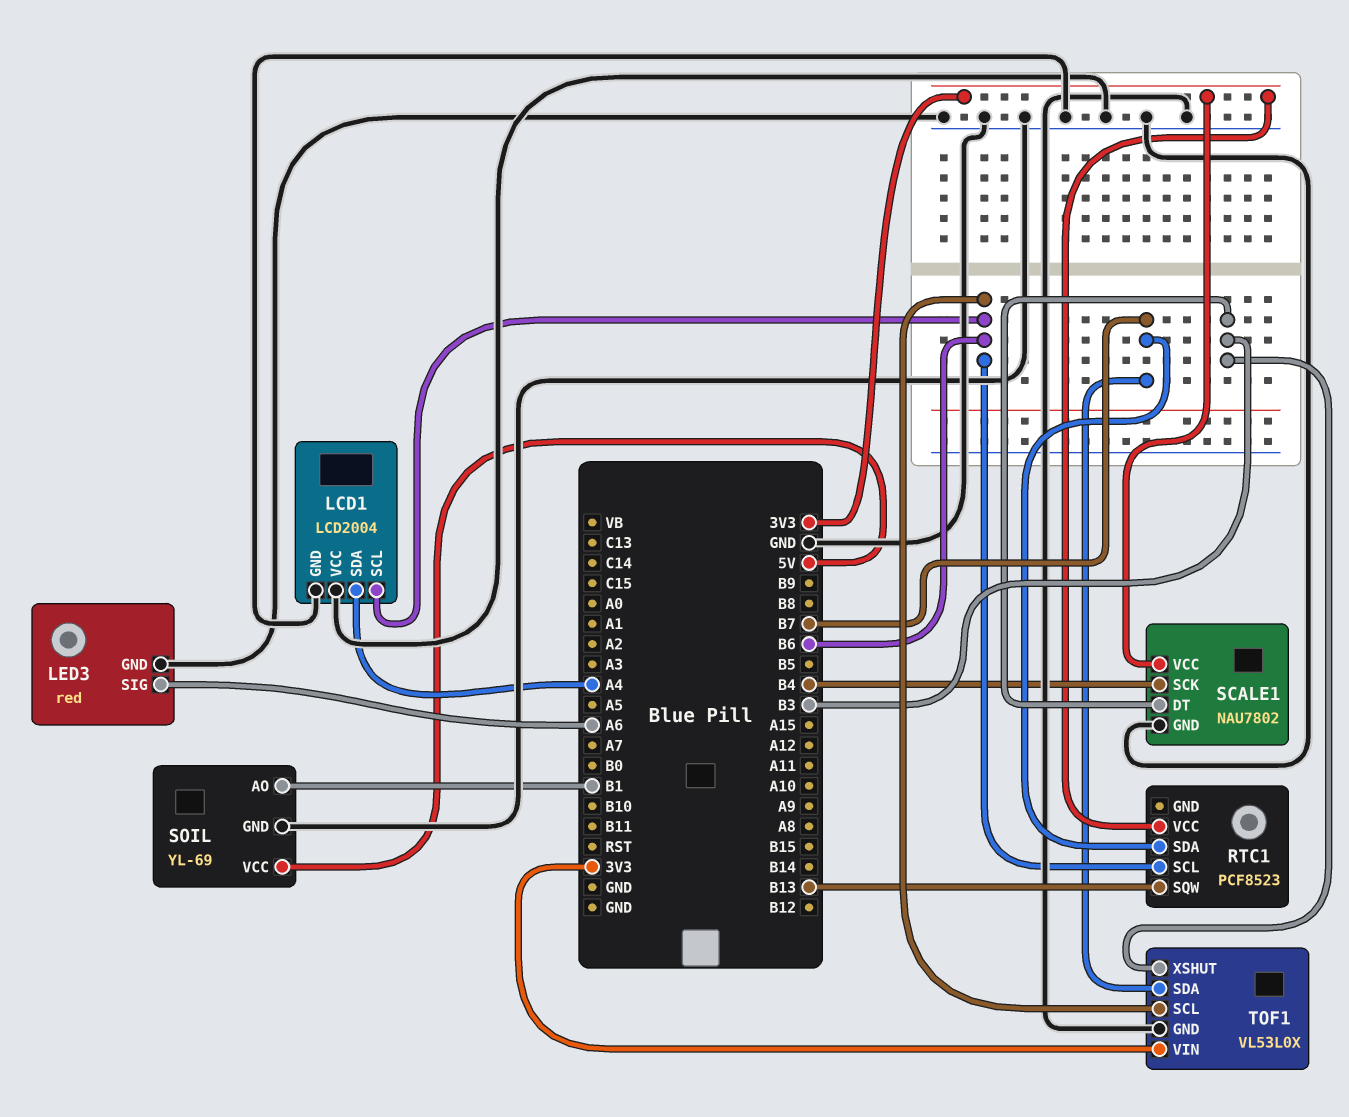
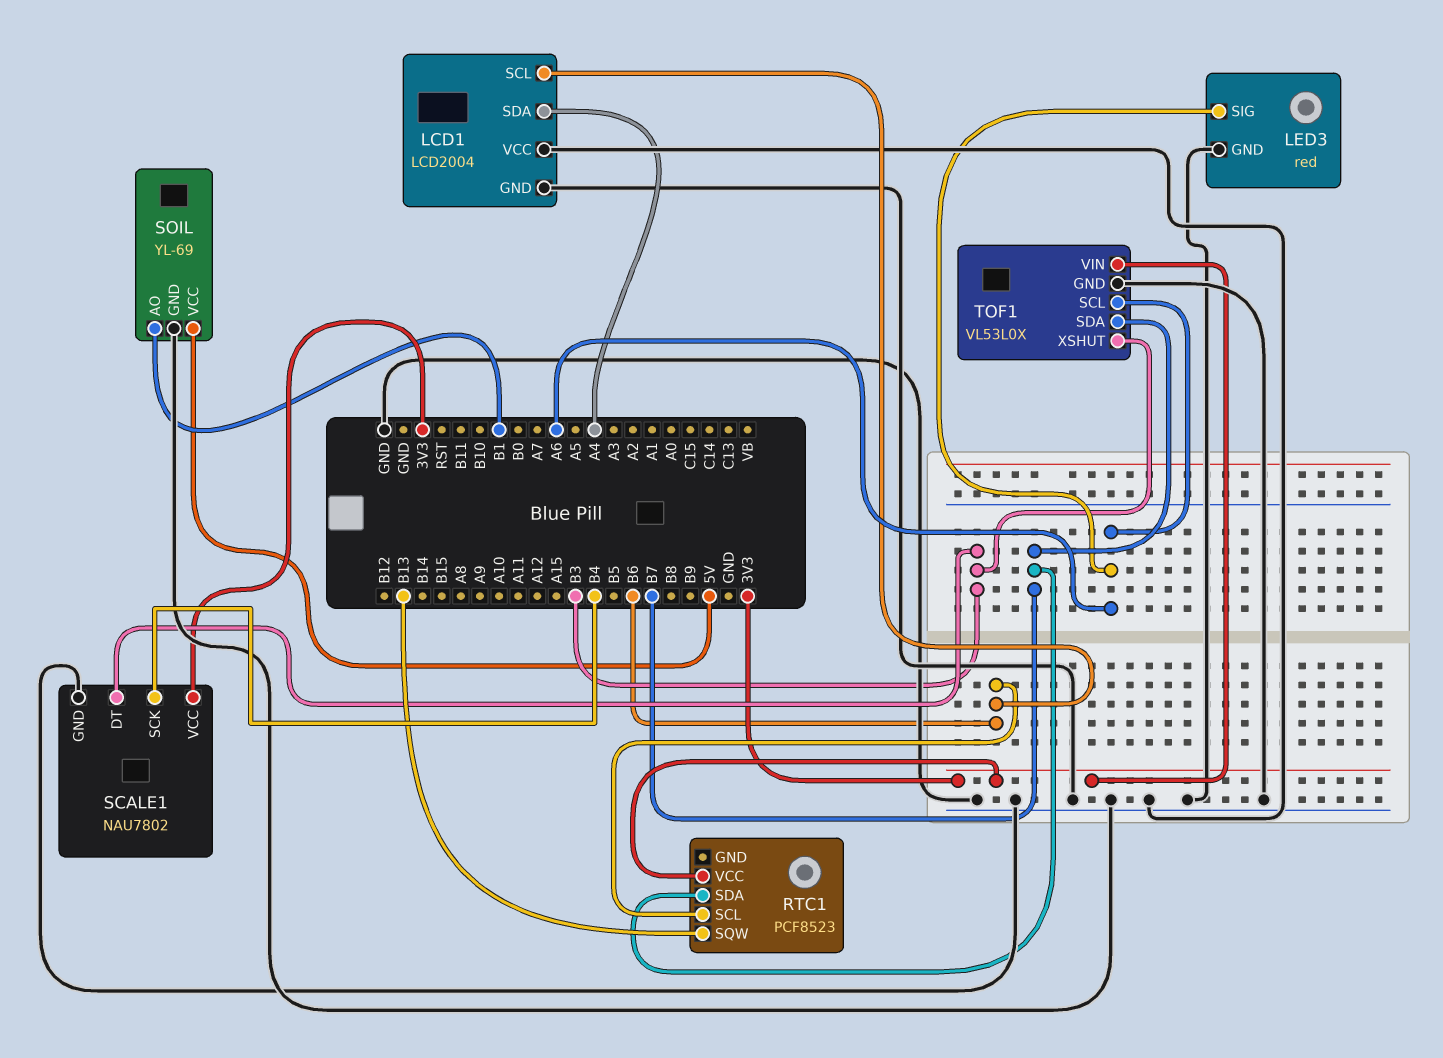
TOF1 pin SCL: B6 -> A6

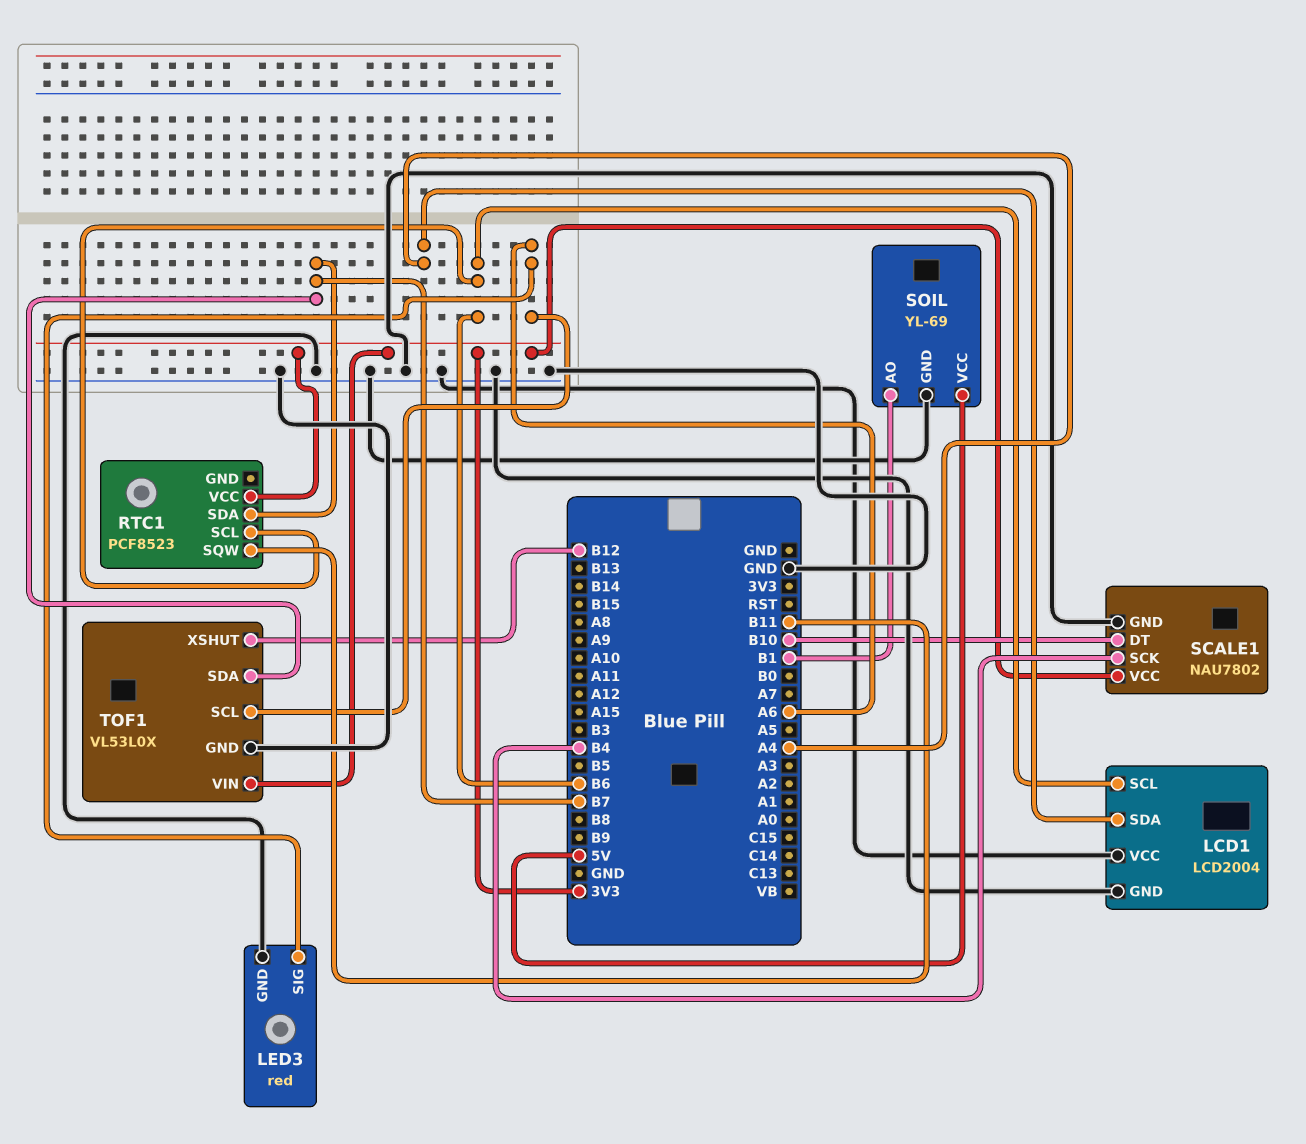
RTC1 pin SQW: B13 -> B11
SCALE1 pin DT: B3 -> B10
TOF1 pin XSHUT: B3 -> B12

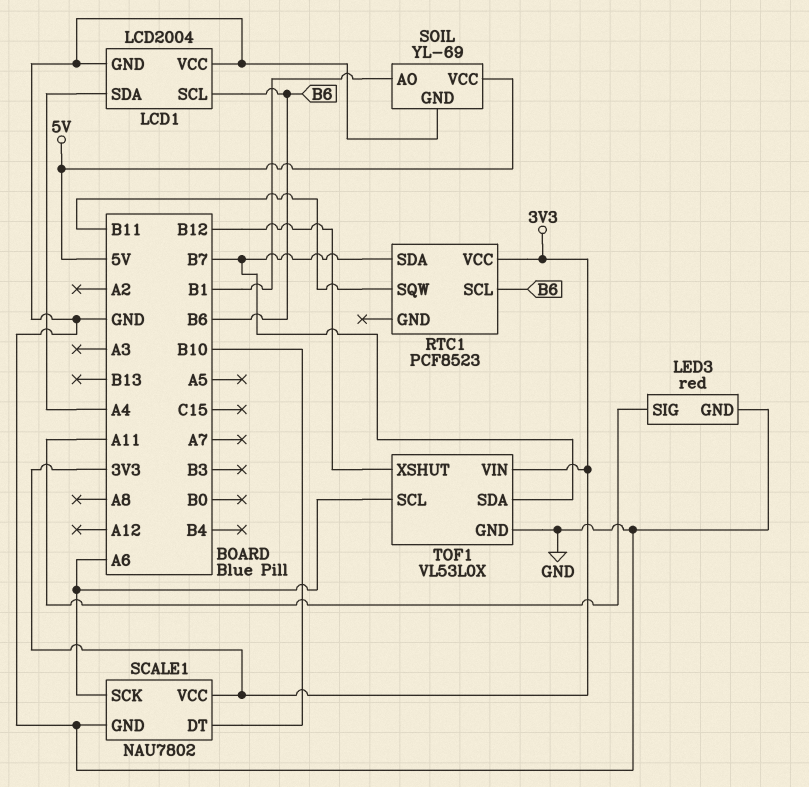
LED3 pin SIG: A6 -> A11
SCALE1 pin SCK: B4 -> A6

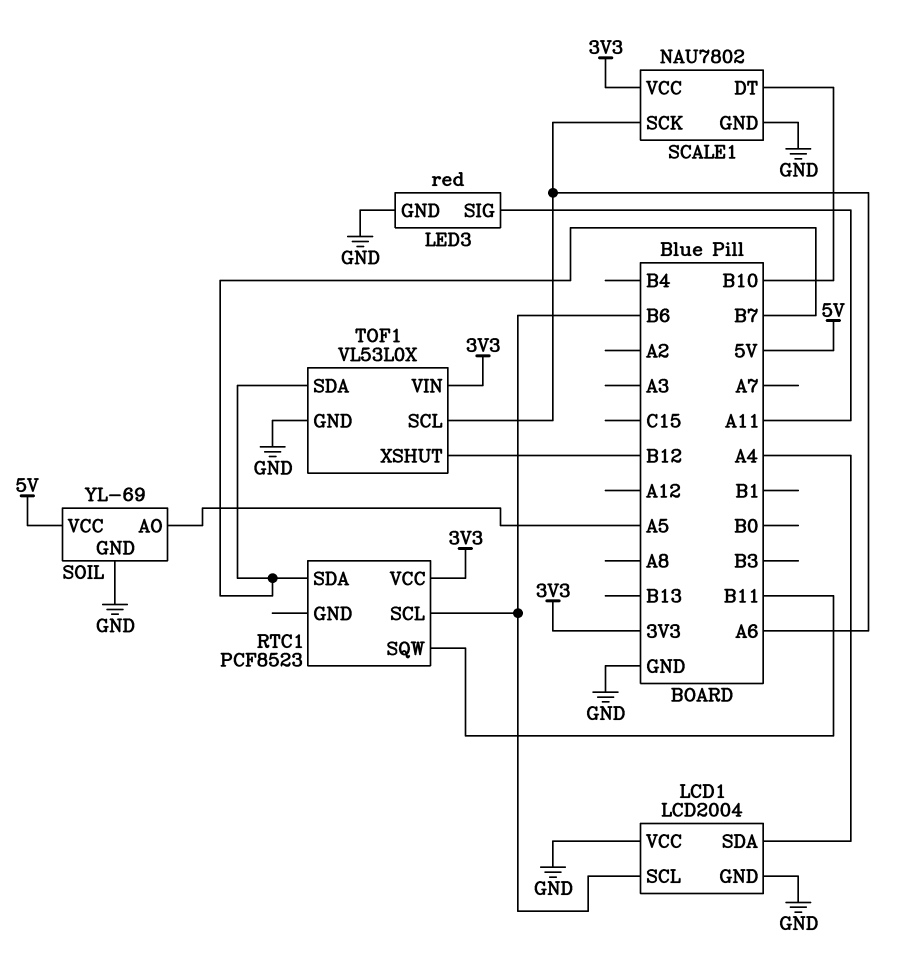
SOIL pin AO: B1 -> A5

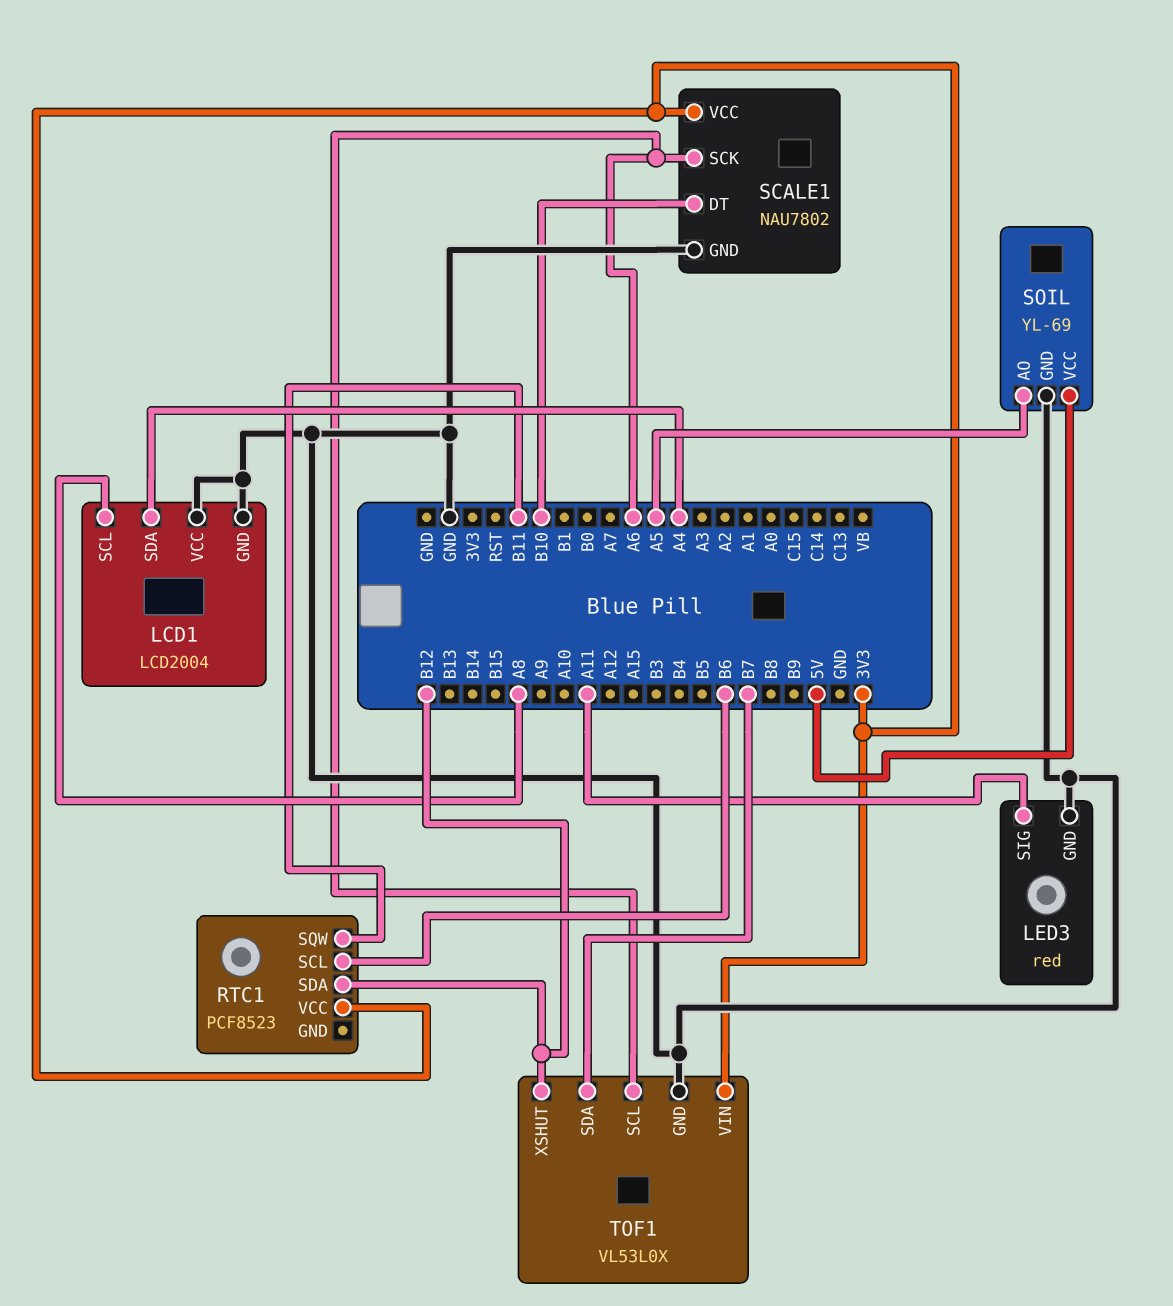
LCD1 pin SCL: B6 -> A8
RTC1 pin SDA: B7 -> B12

